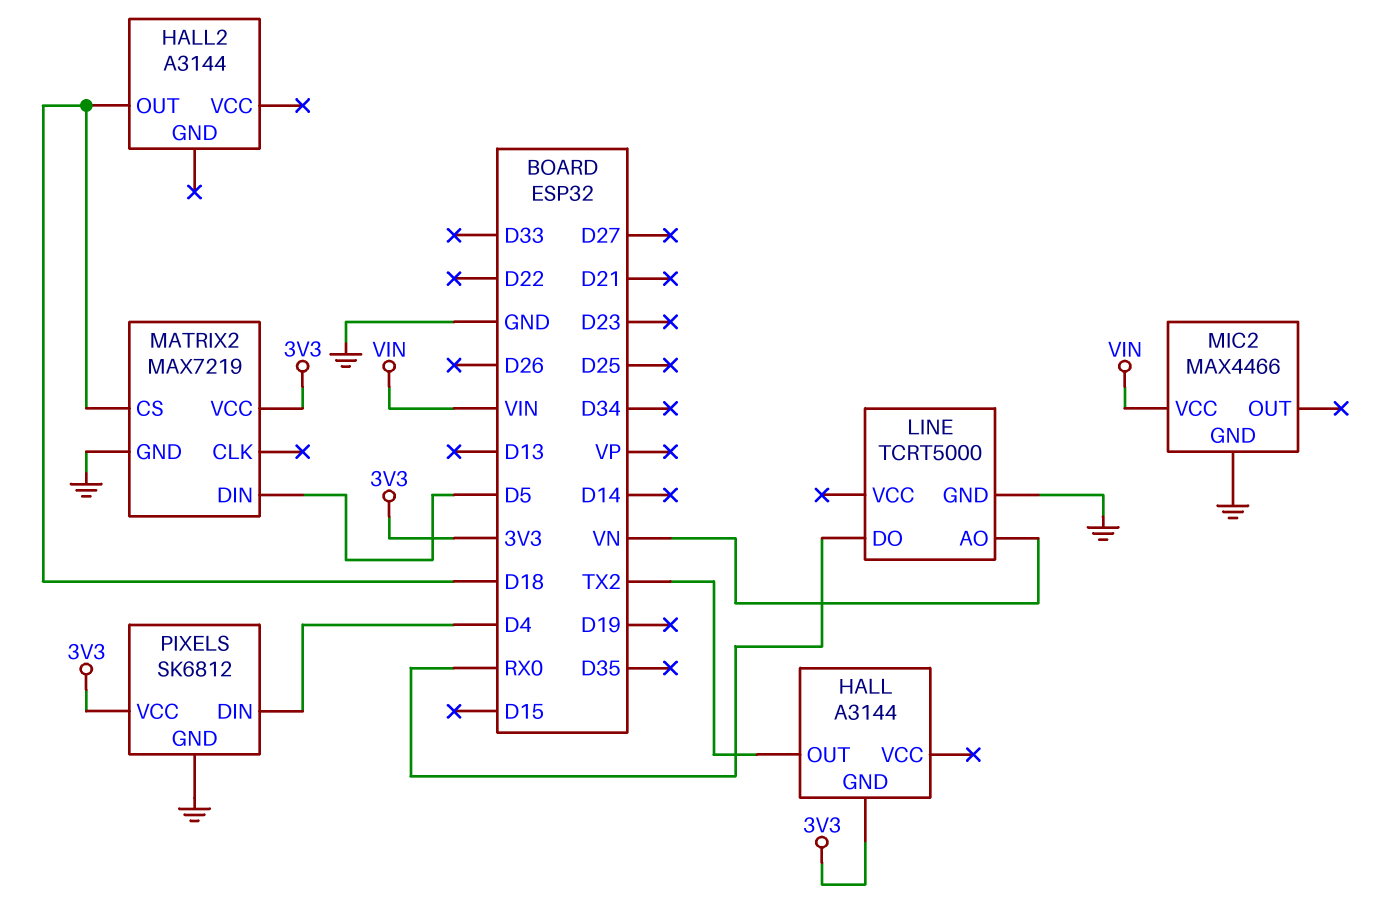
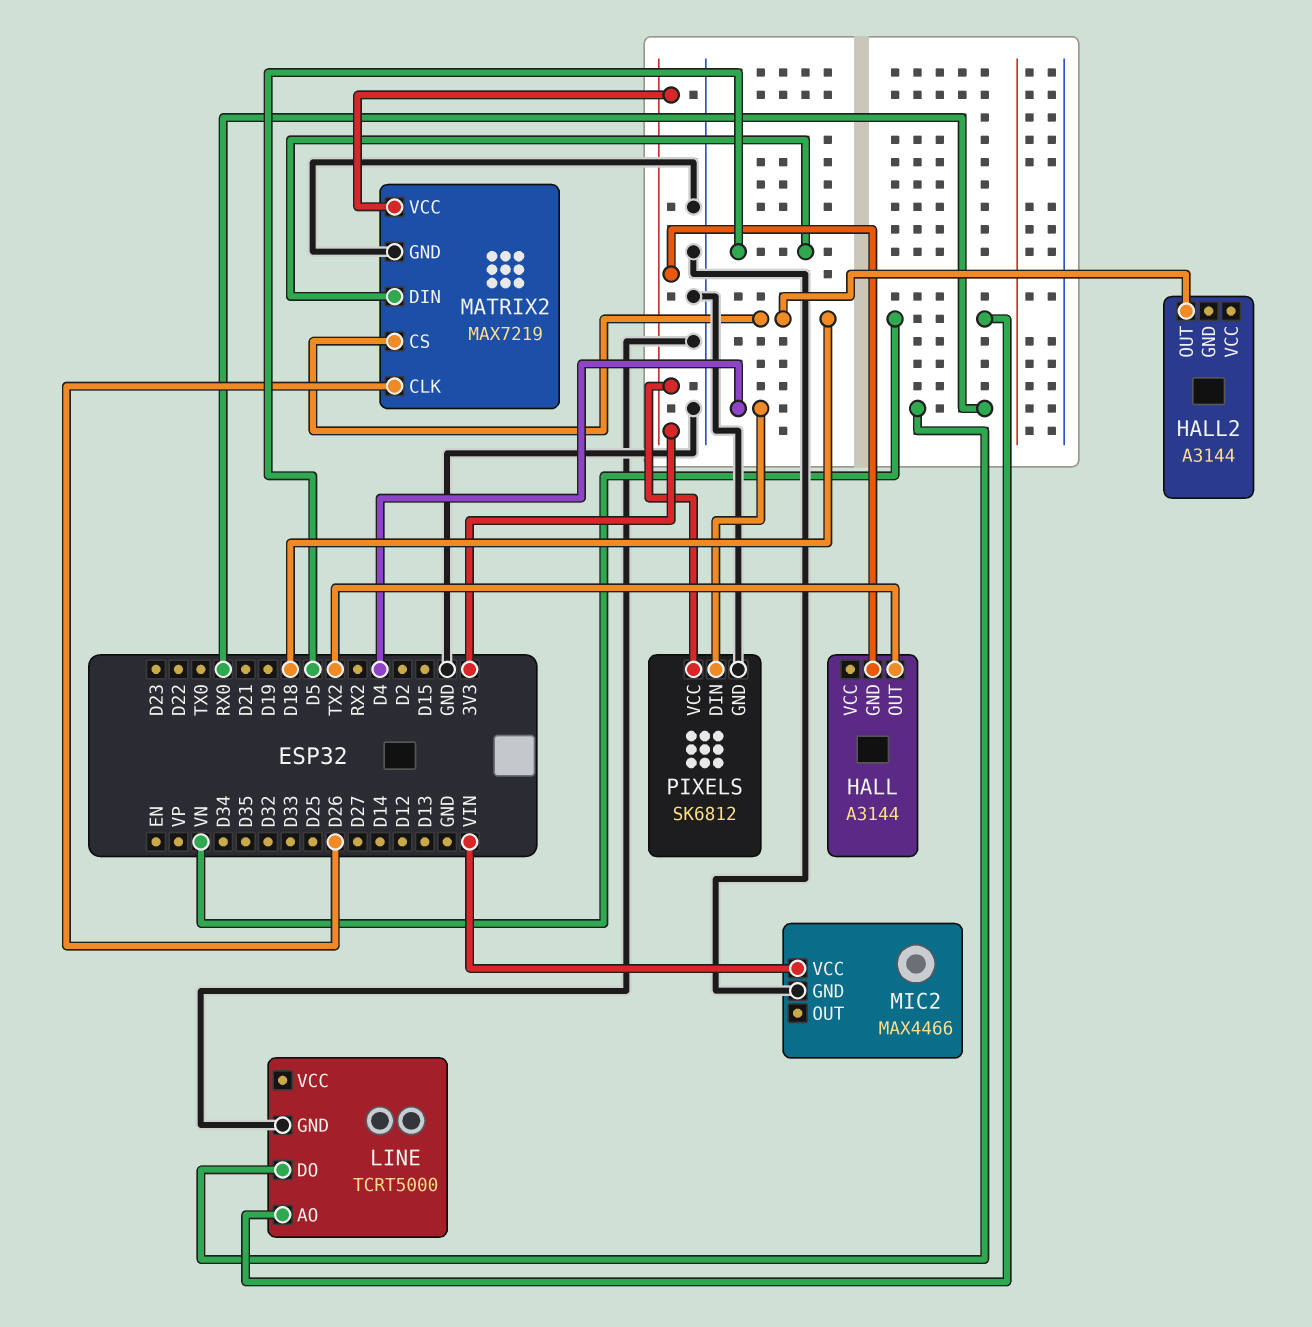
MATRIX2 pin CLK: none -> D26

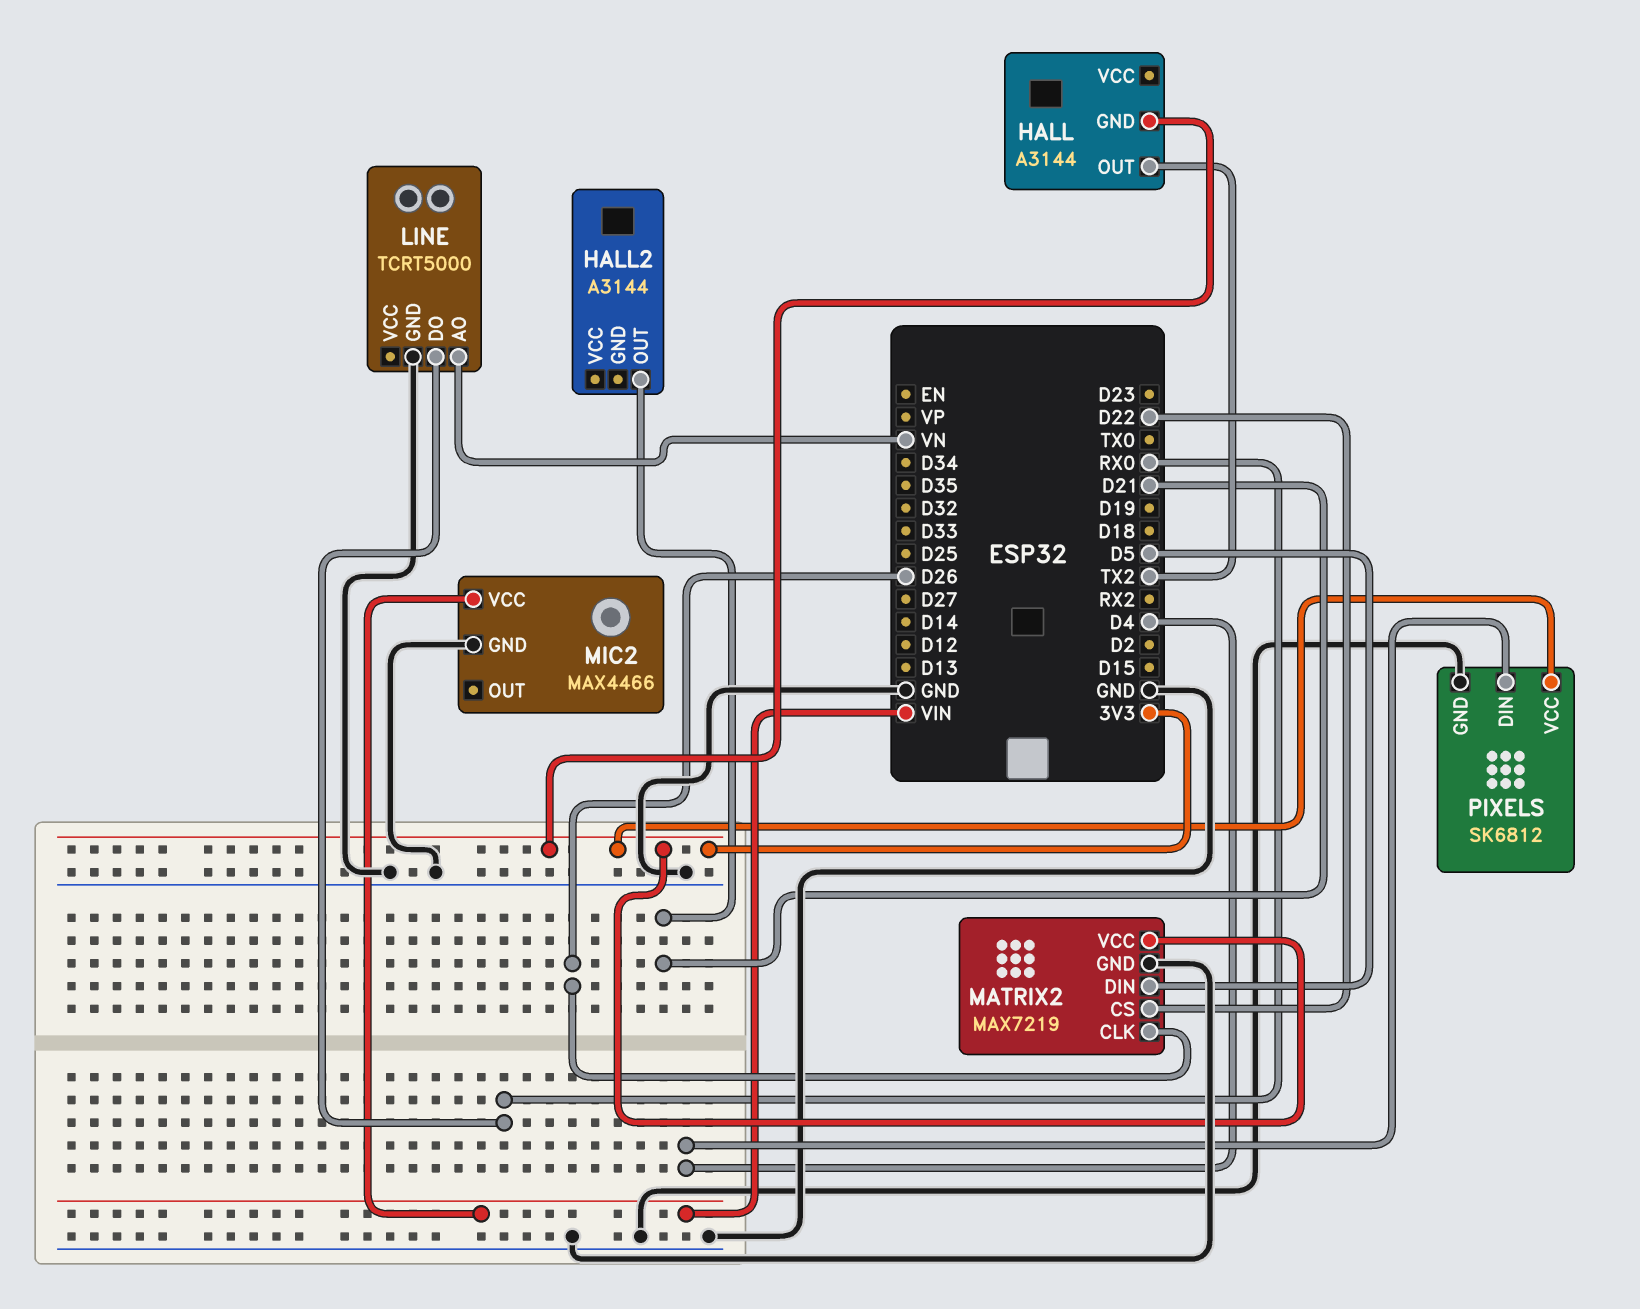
HALL2 pin OUT: D18 -> D21
MATRIX2 pin CS: D18 -> D22

